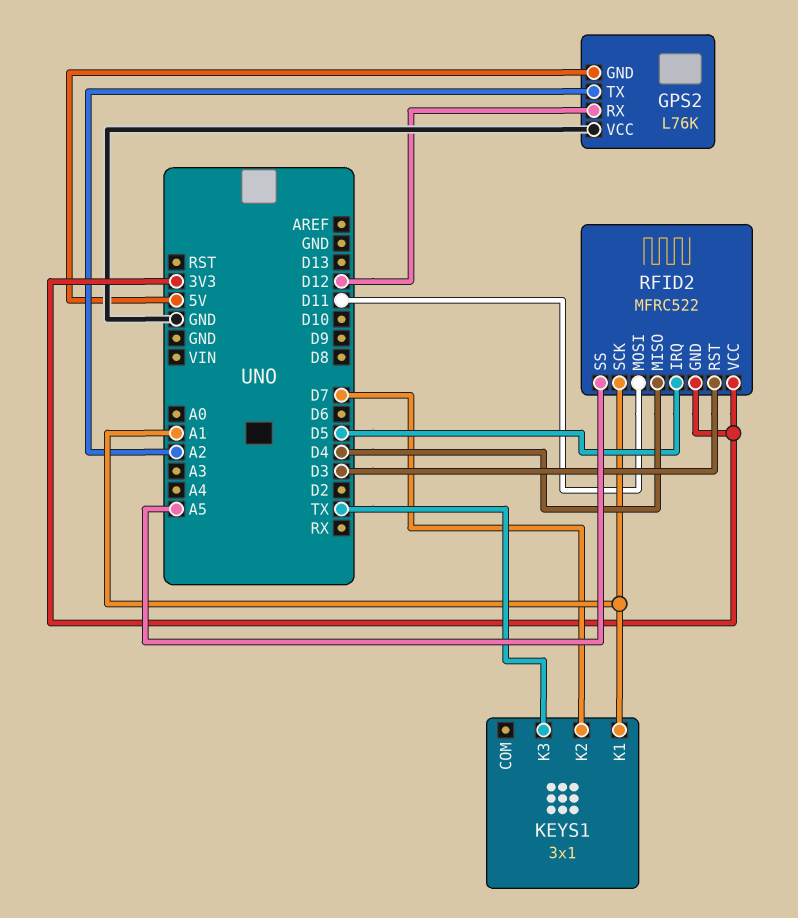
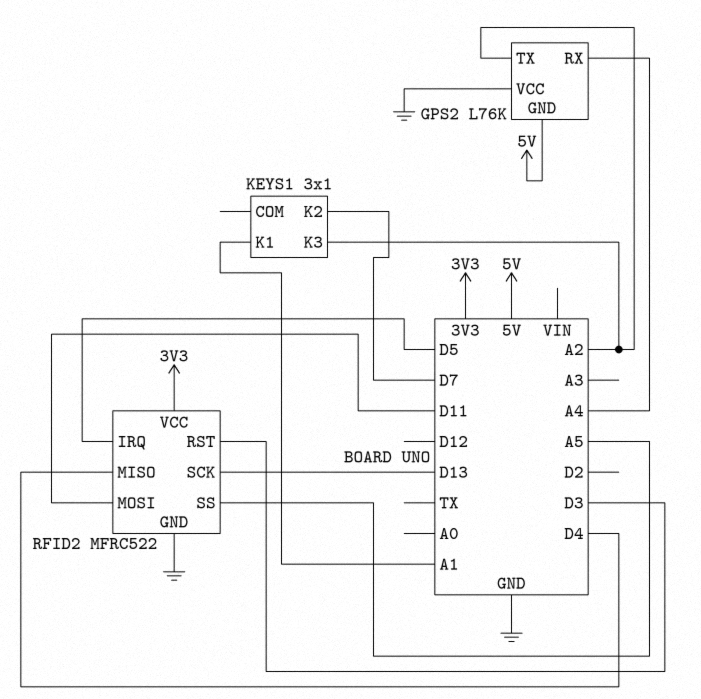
GPS2 pin RX: D12 -> A4
KEYS1 pin K3: TX -> A2
RFID2 pin GND: 3V3 -> GND
RFID2 pin SCK: A1 -> D13

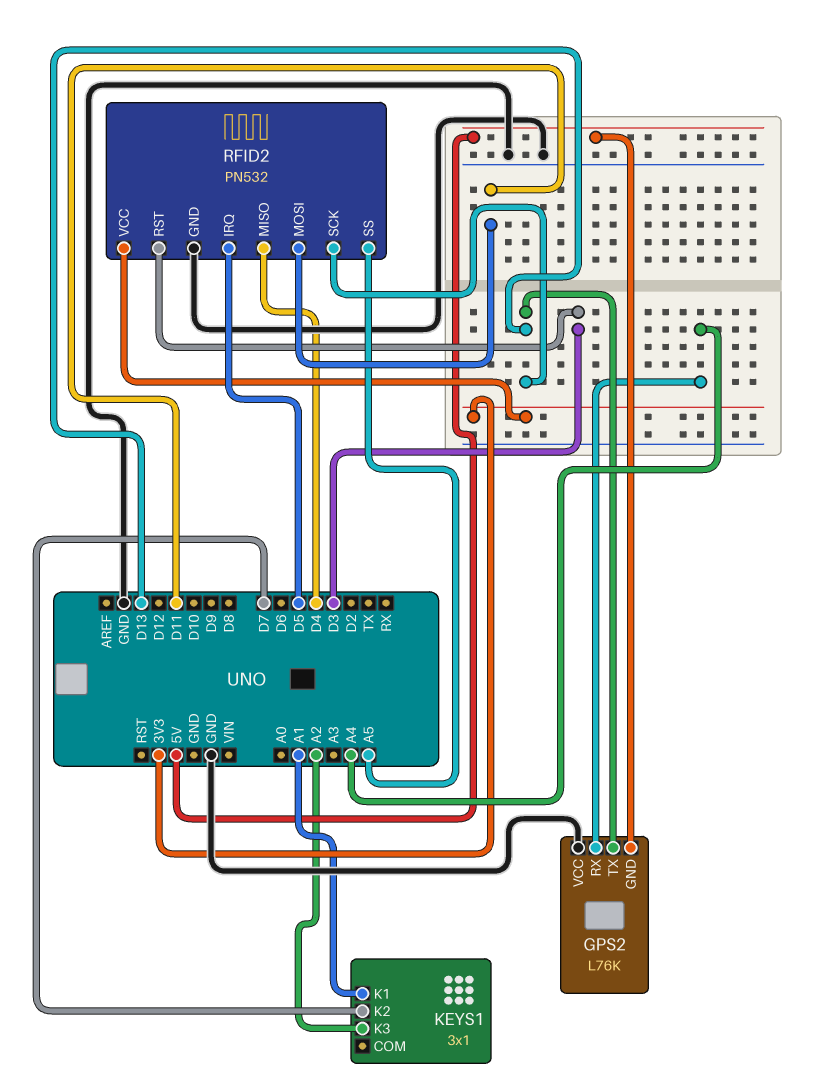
GPS2 pin TX: A2 -> D13
RFID2: MFRC522 -> PN532

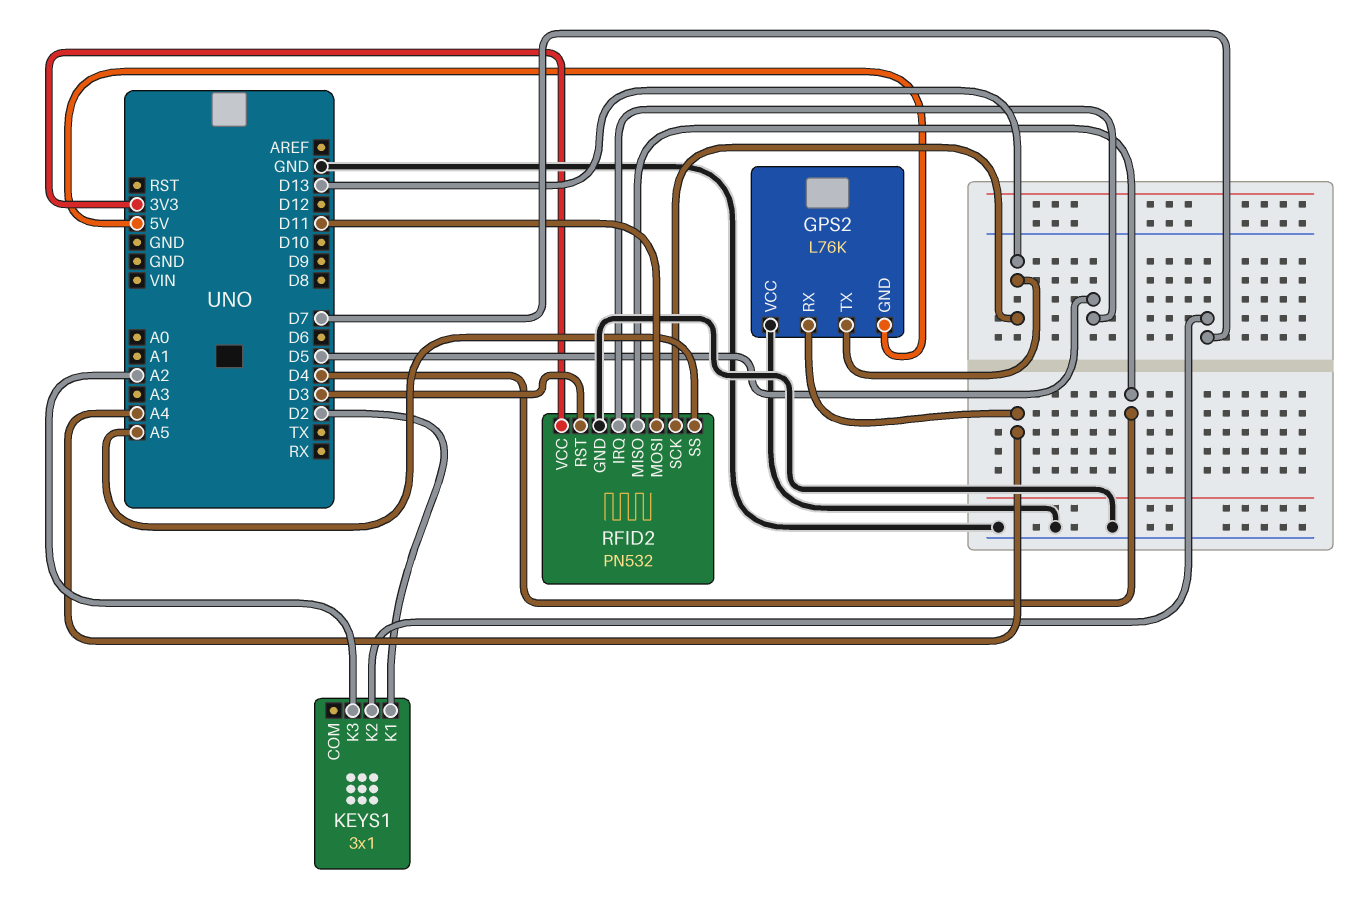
KEYS1 pin K1: A1 -> D2

